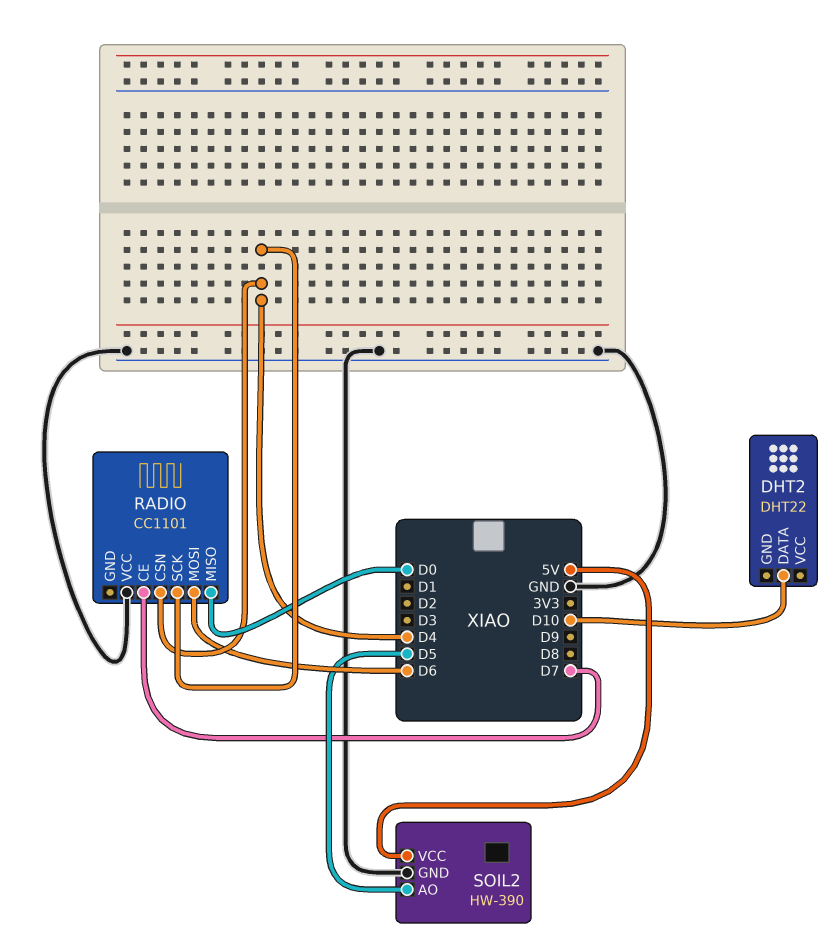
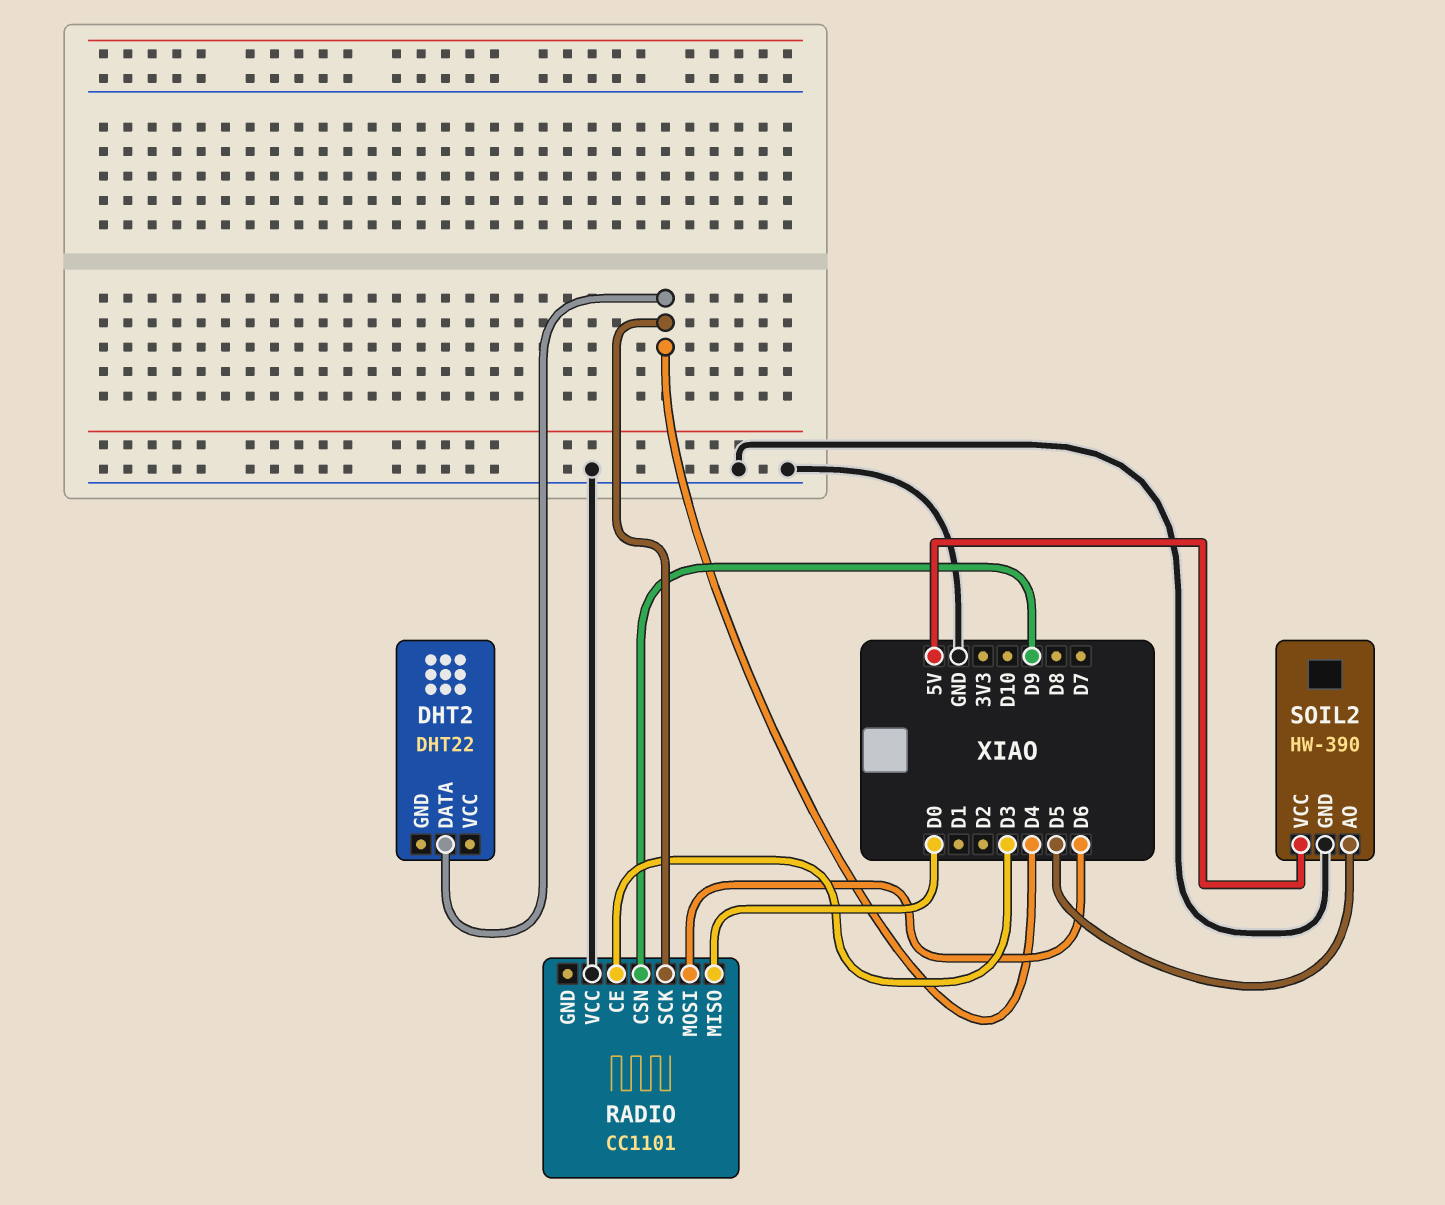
DHT2 pin DATA: D10 -> D4
RADIO pin CE: D7 -> D3
RADIO pin CSN: D4 -> D9

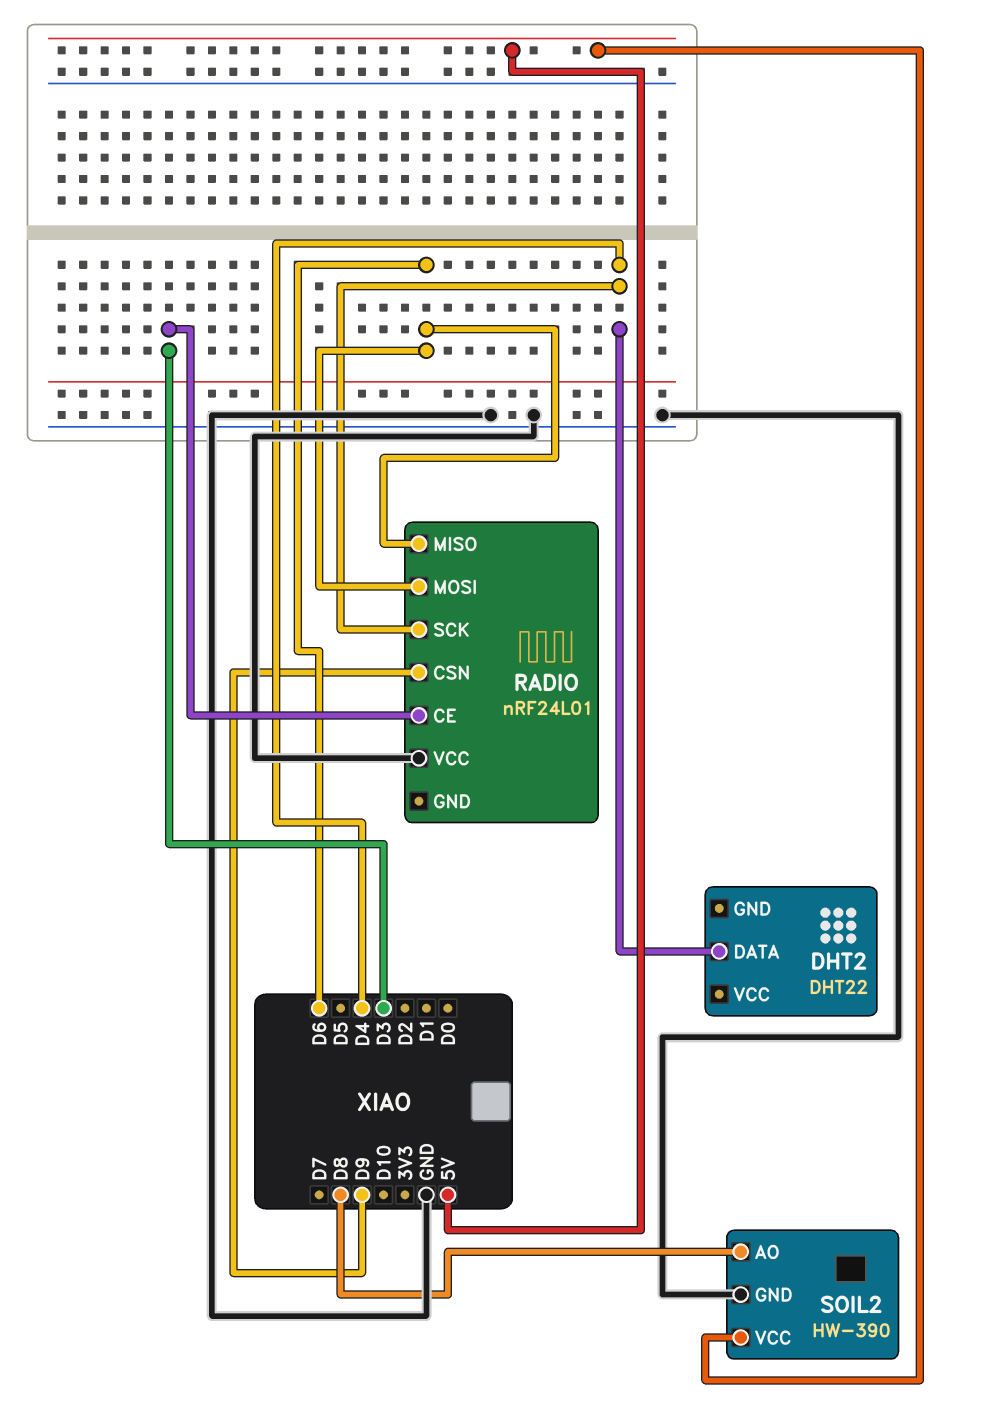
RADIO: CC1101 -> nRF24L01
RADIO pin MISO: D0 -> D6
SOIL2 pin AO: D5 -> D8

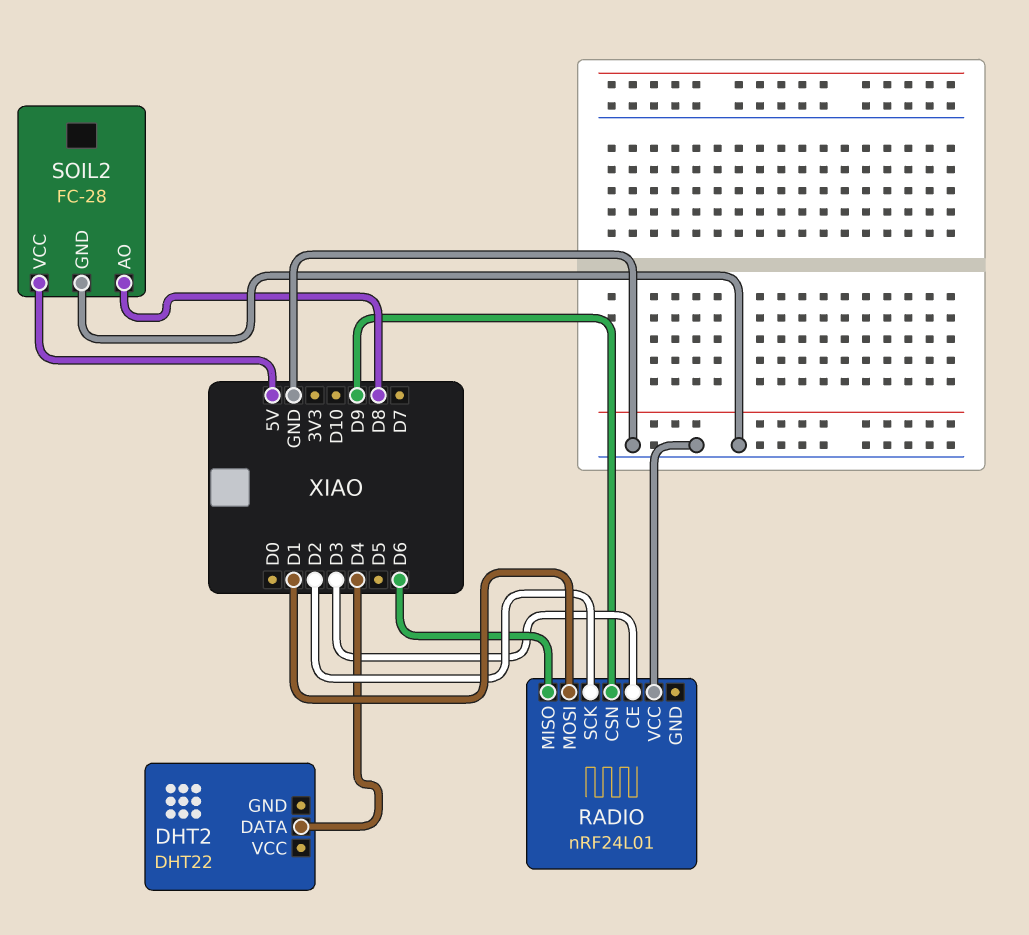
RADIO pin MOSI: D6 -> D1
RADIO pin SCK: D4 -> D2
SOIL2: HW-390 -> FC-28

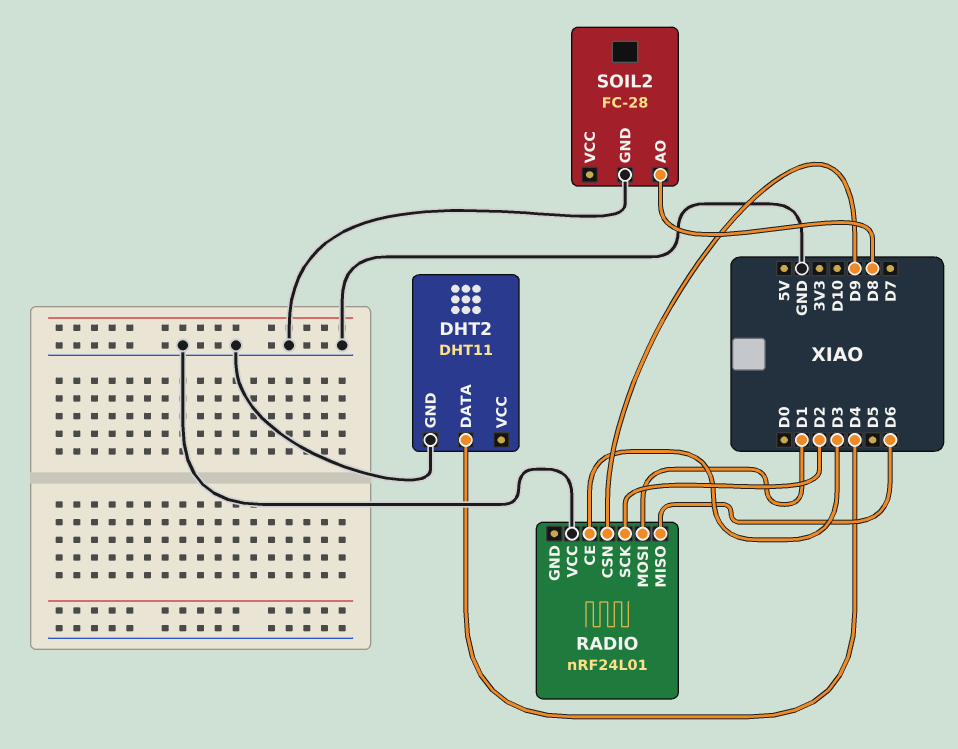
DHT2: DHT22 -> DHT11
DHT2 pin GND: none -> GND
SOIL2 pin VCC: 5V -> none

